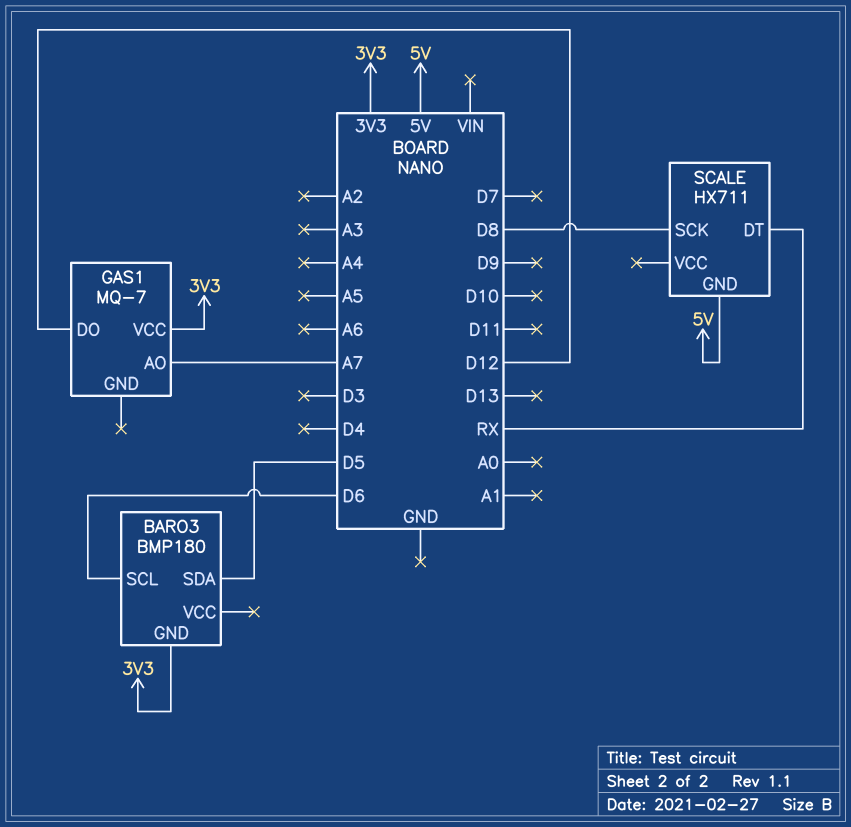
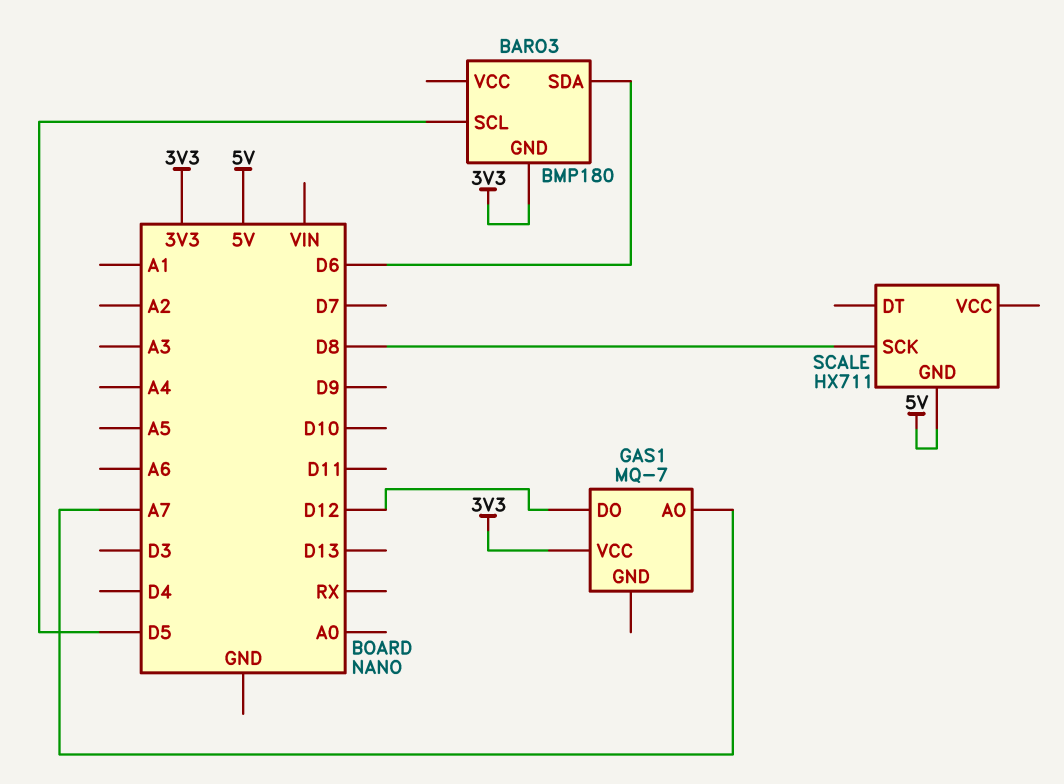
BARO3 pin SCL: D6 -> D5
BARO3 pin SDA: D5 -> D6
SCALE pin DT: RX -> none

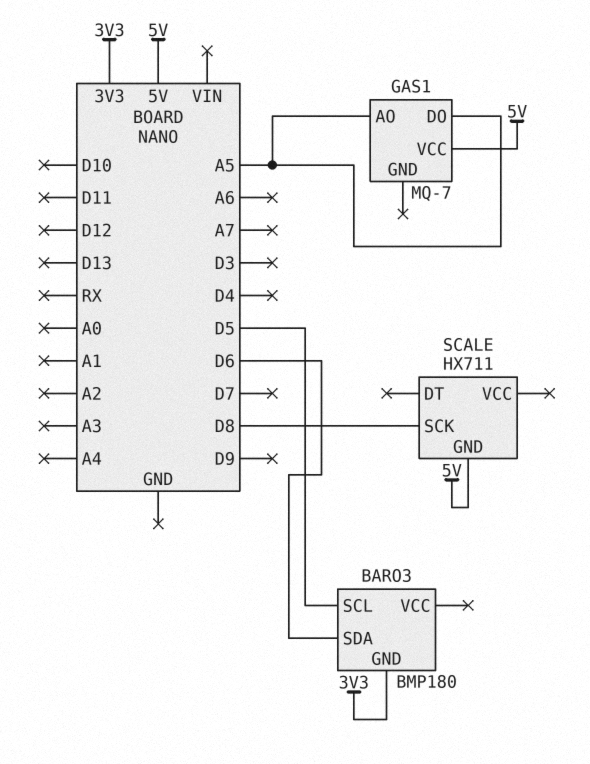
GAS1 pin AO: A7 -> A5
GAS1 pin DO: D12 -> A5
GAS1 pin VCC: 3V3 -> 5V

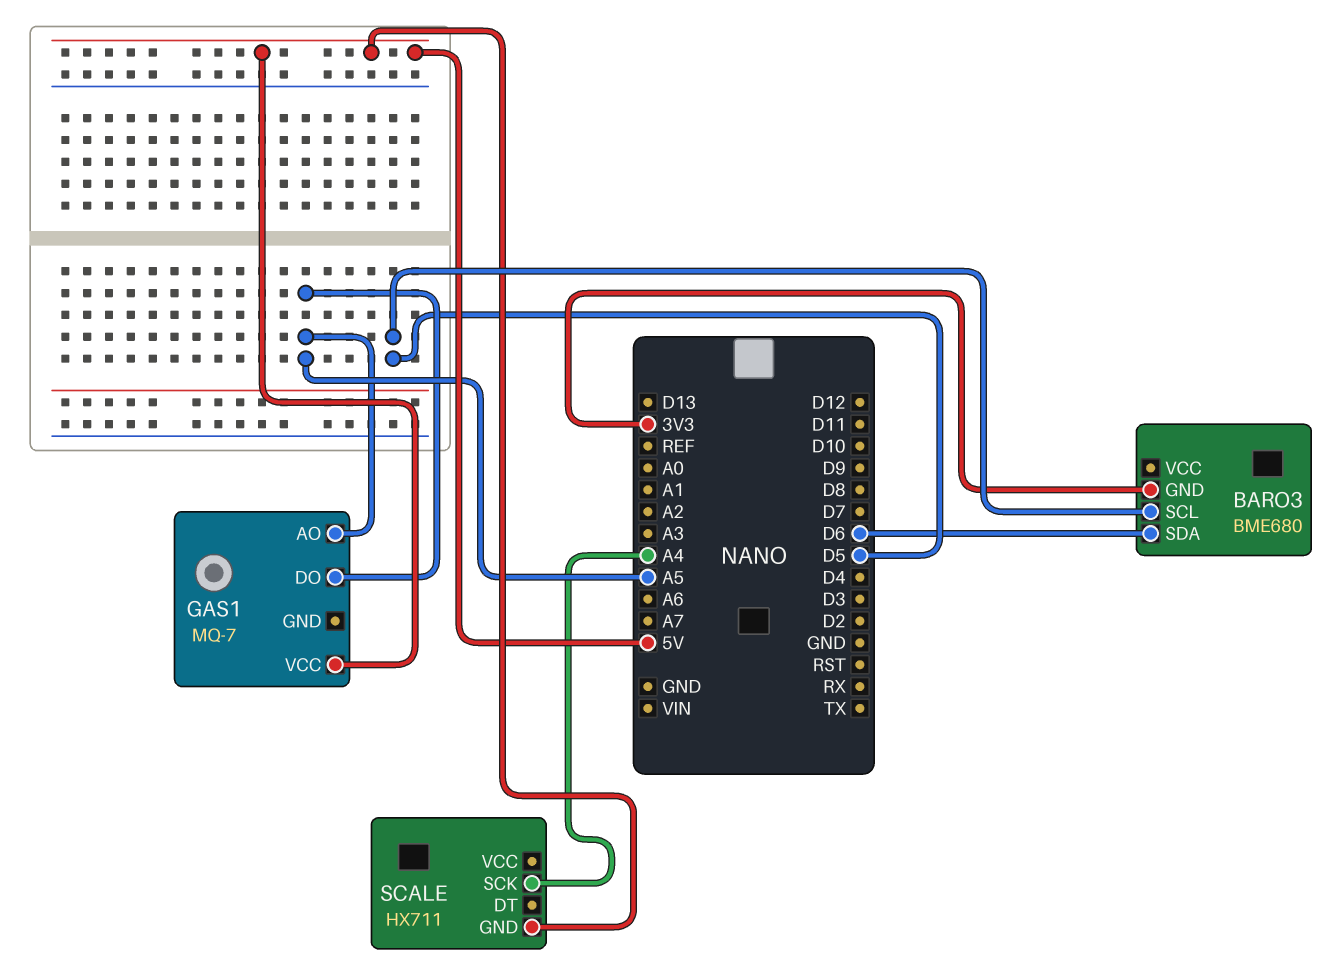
BARO3: BMP180 -> BME680
SCALE pin SCK: D8 -> A4

